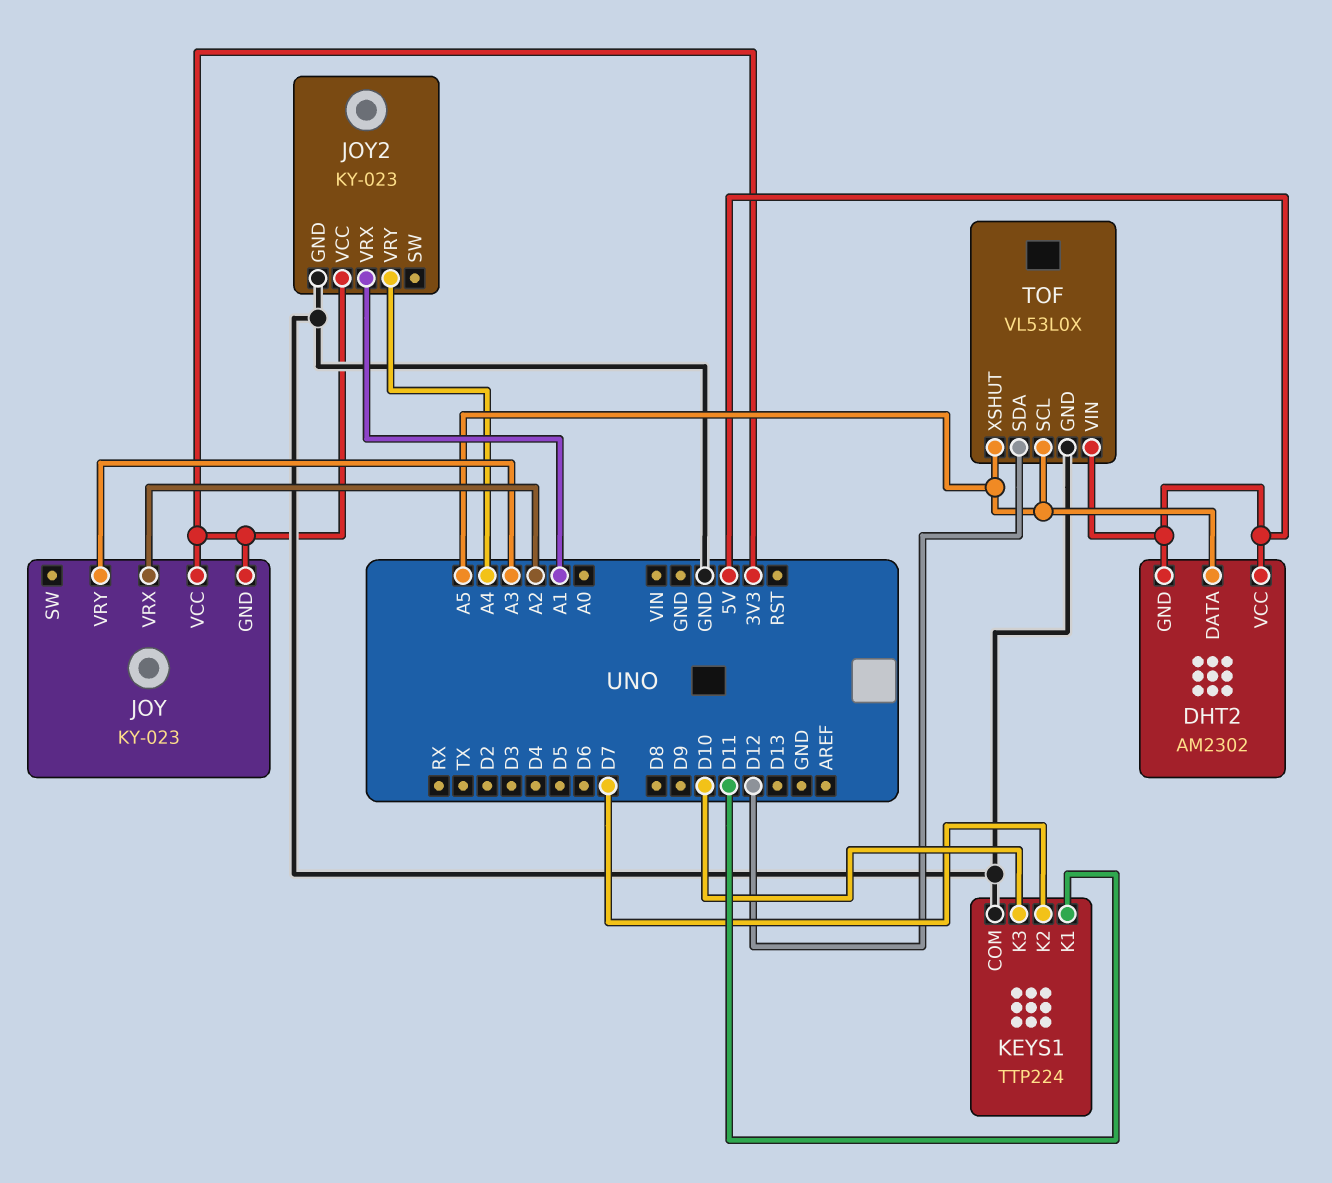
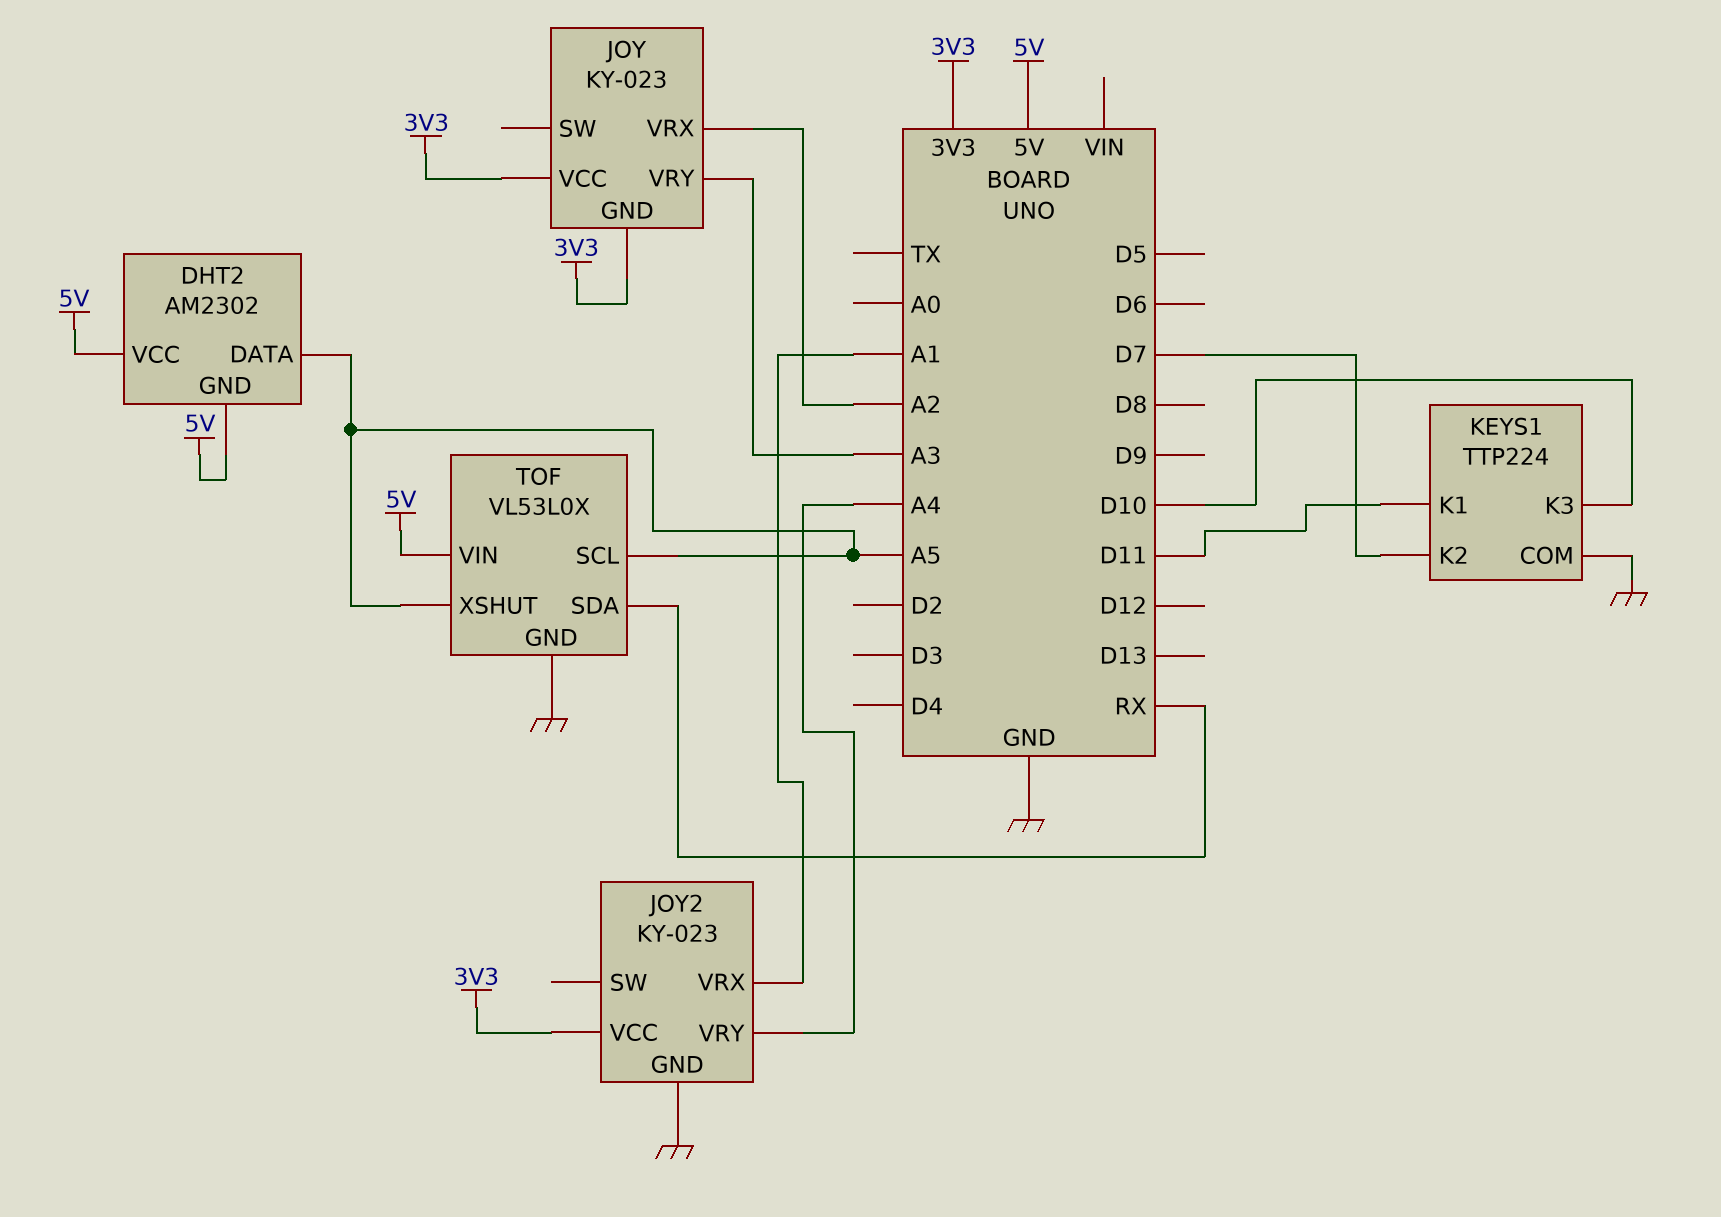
TOF pin SDA: D12 -> RX

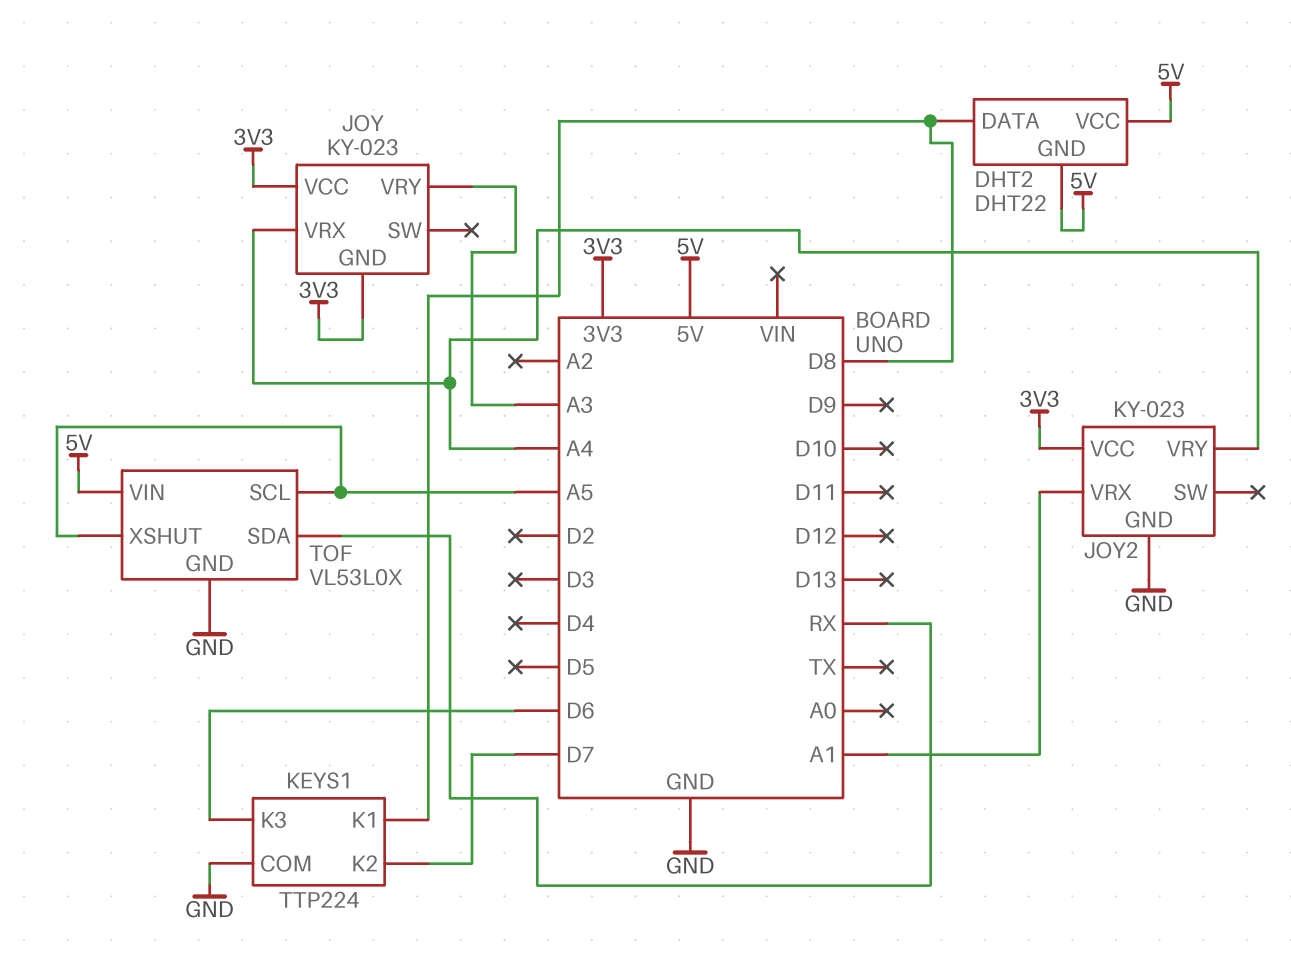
DHT2: AM2302 -> DHT22
DHT2 pin DATA: A5 -> D8
JOY pin VRX: A2 -> A4
KEYS1 pin K1: D11 -> D8
KEYS1 pin K3: D10 -> D6

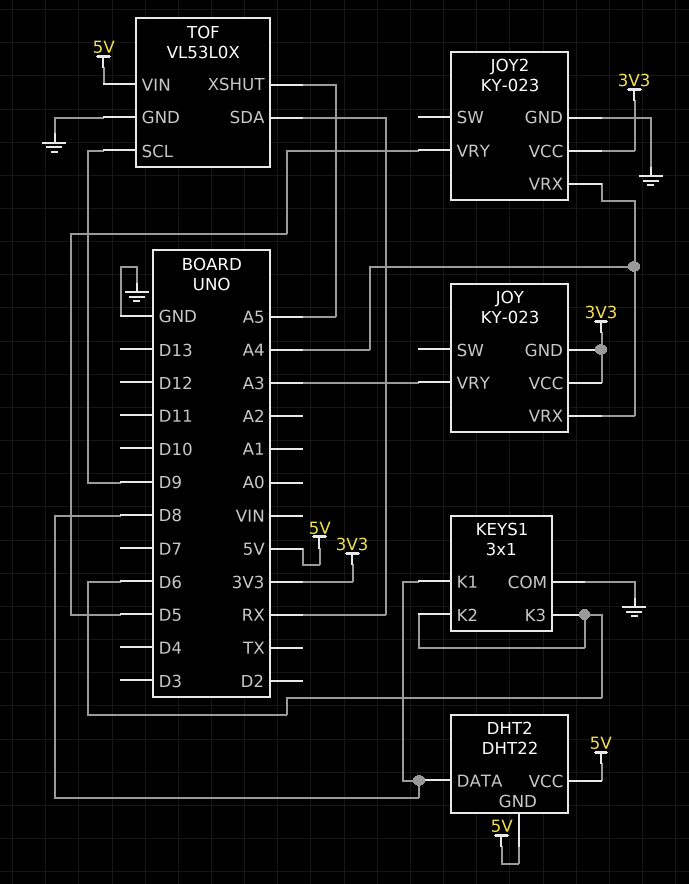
JOY2 pin VRX: A1 -> A4
JOY2 pin VRY: A4 -> D5
KEYS1: TTP224 -> 3x1
KEYS1 pin K2: D7 -> D6
TOF pin SCL: A5 -> D9

